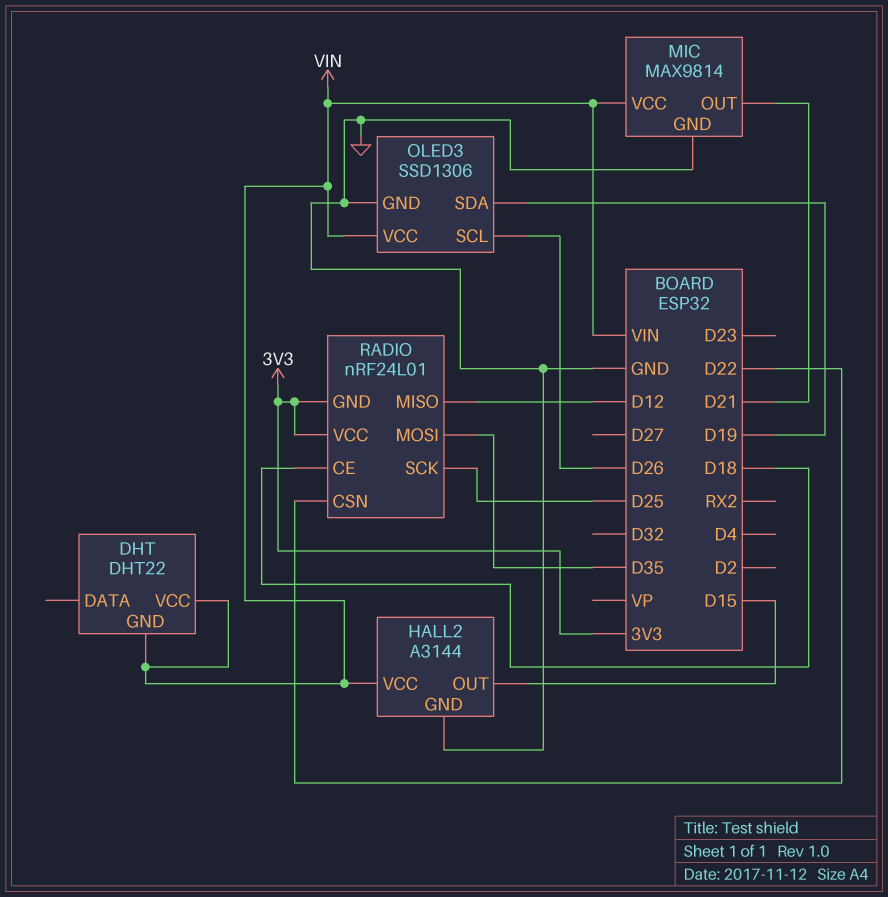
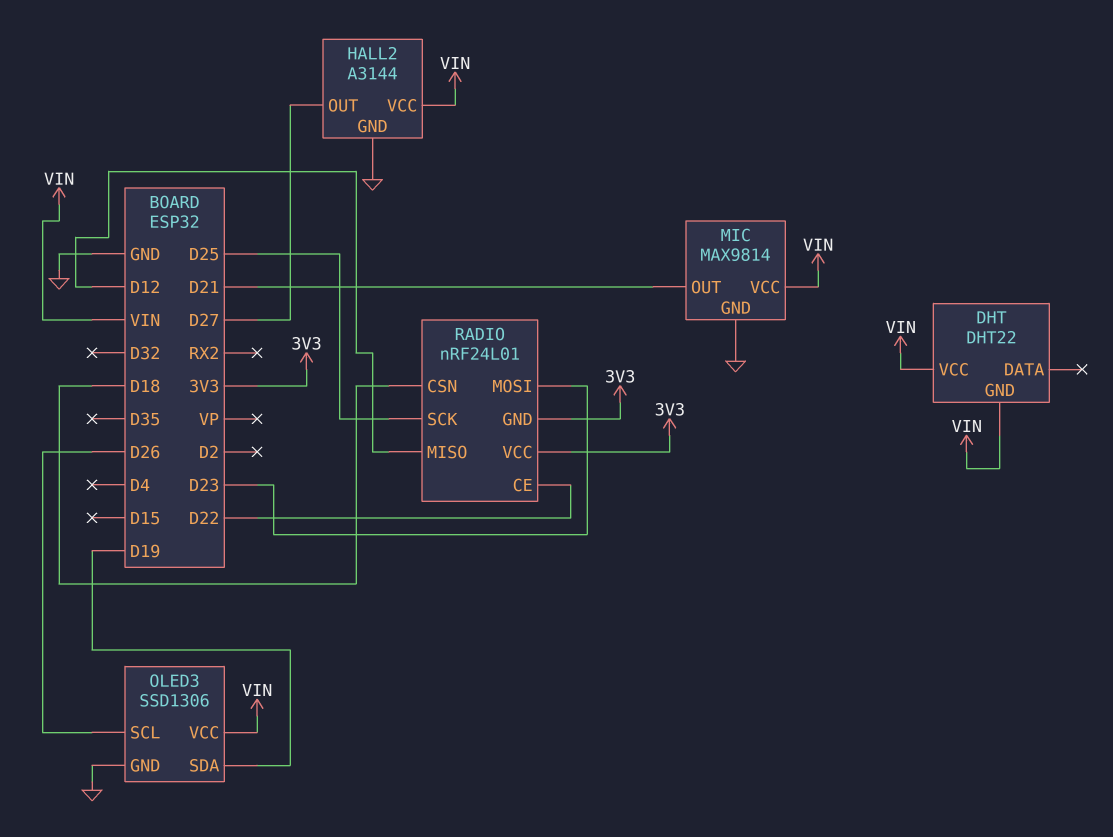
HALL2 pin OUT: D15 -> D27
RADIO pin CE: D18 -> D22
RADIO pin CSN: D22 -> D18
RADIO pin MOSI: D35 -> D23

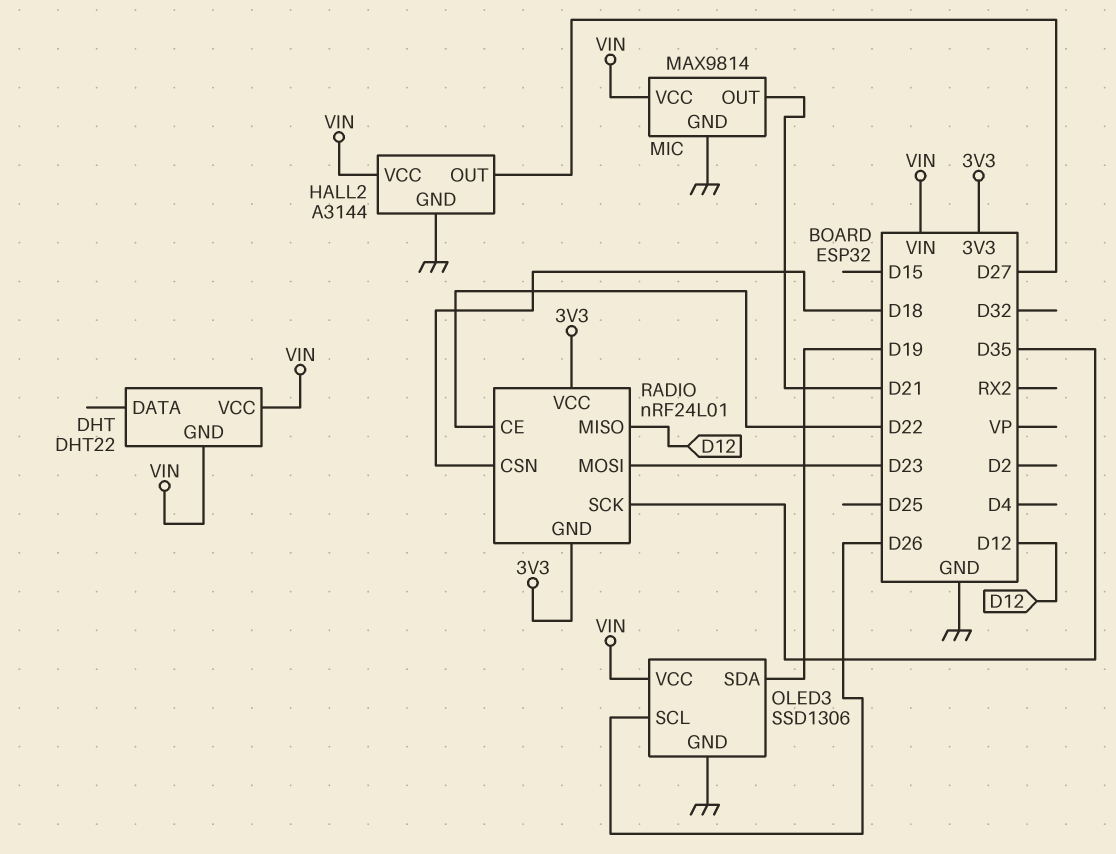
RADIO pin SCK: D25 -> D35

